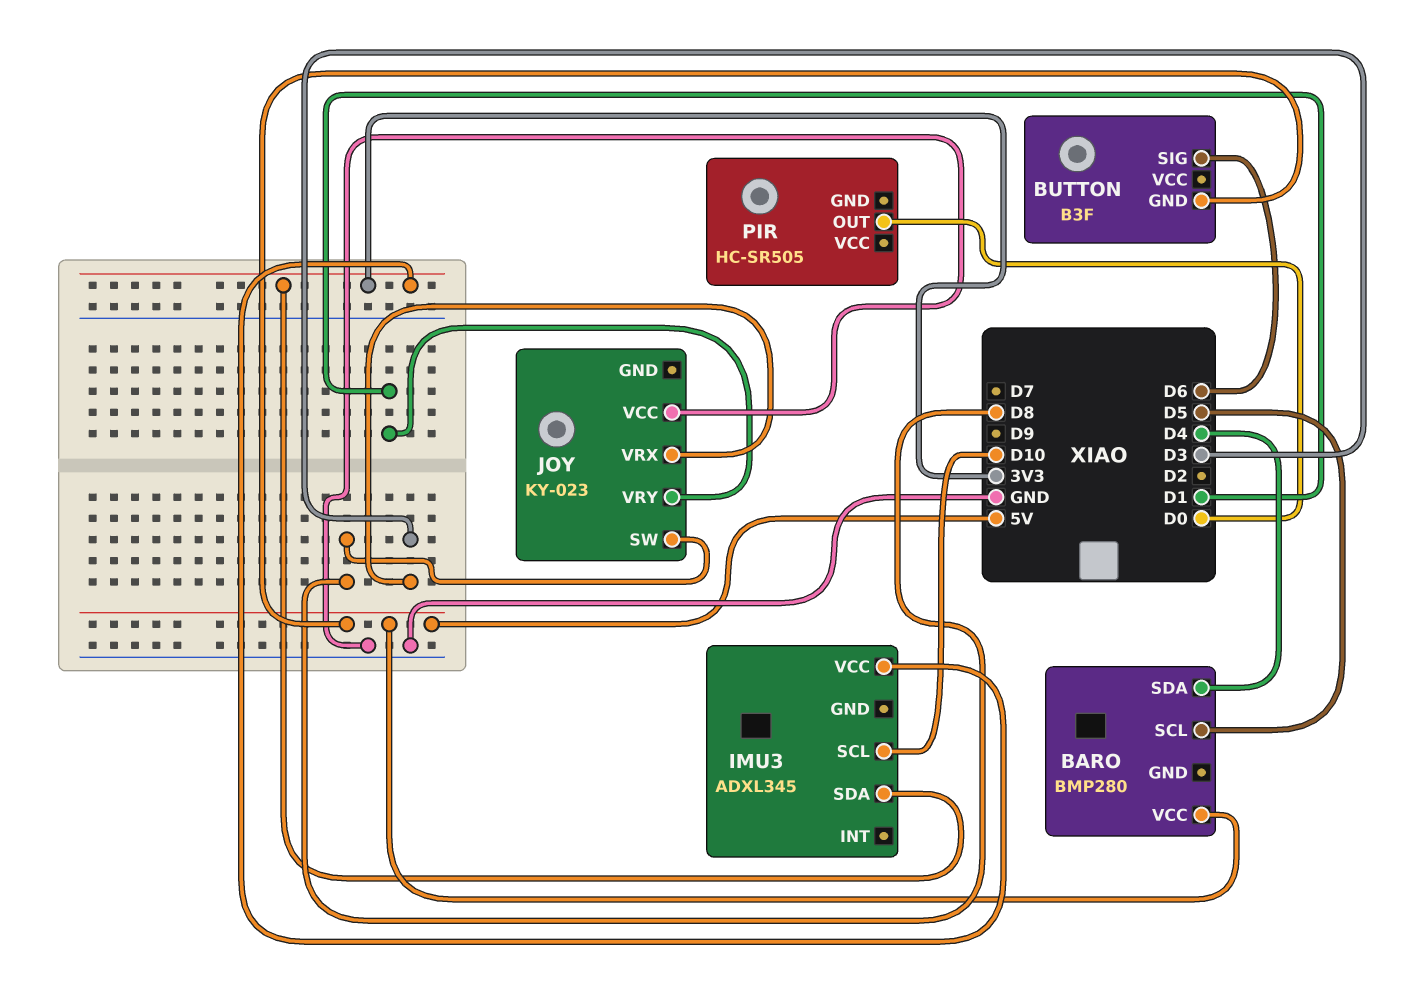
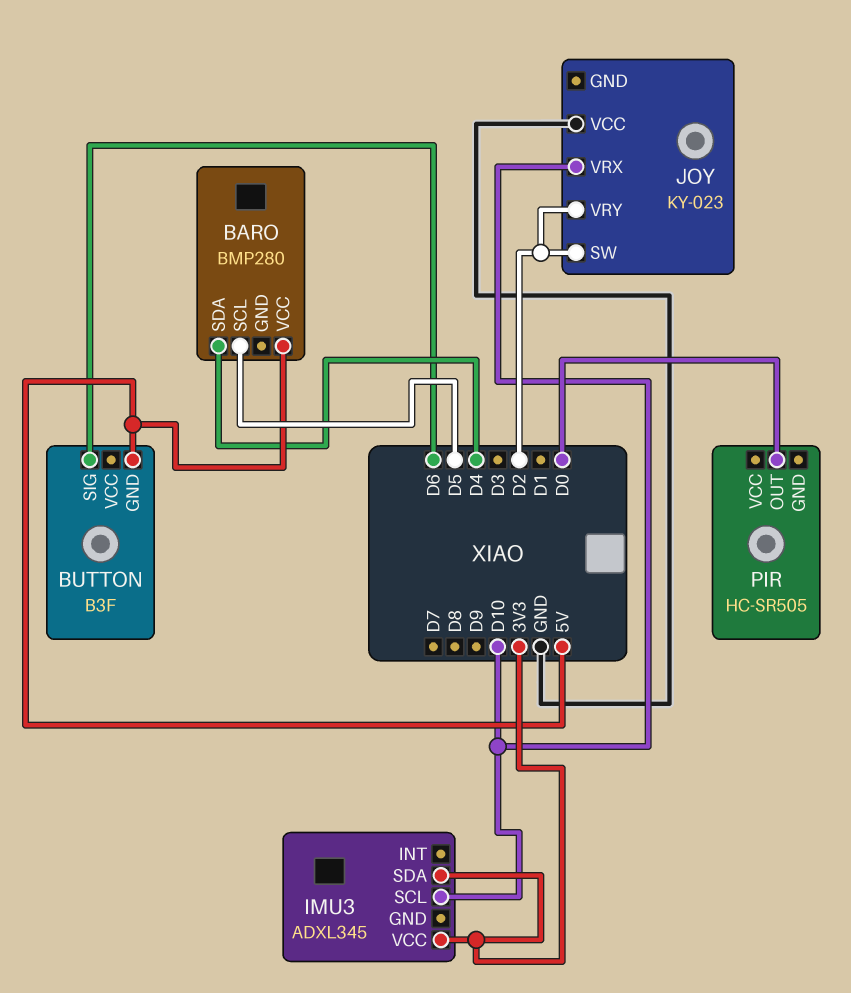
JOY pin SW: D8 -> D2
JOY pin VRX: D3 -> D10
JOY pin VRY: D1 -> D2

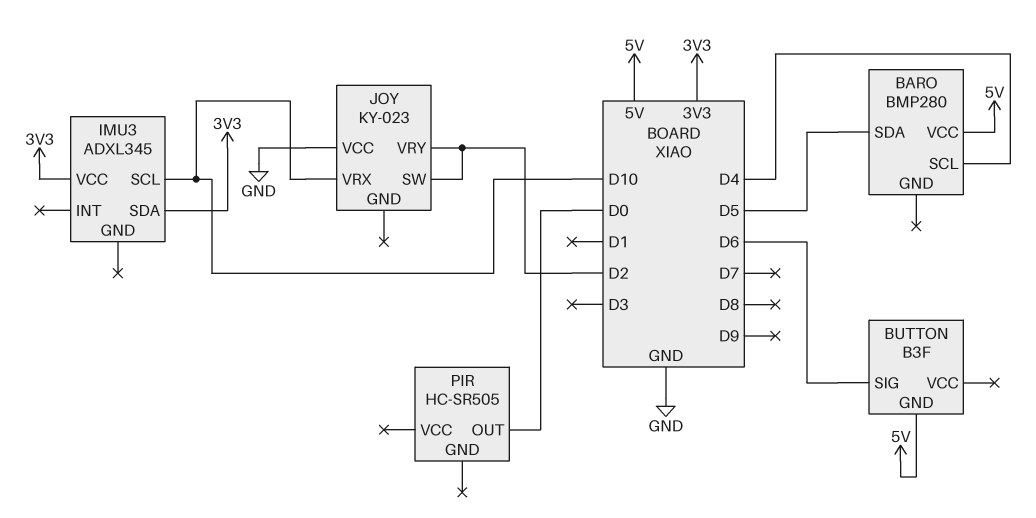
BARO pin SCL: D5 -> D4
BARO pin SDA: D4 -> D5

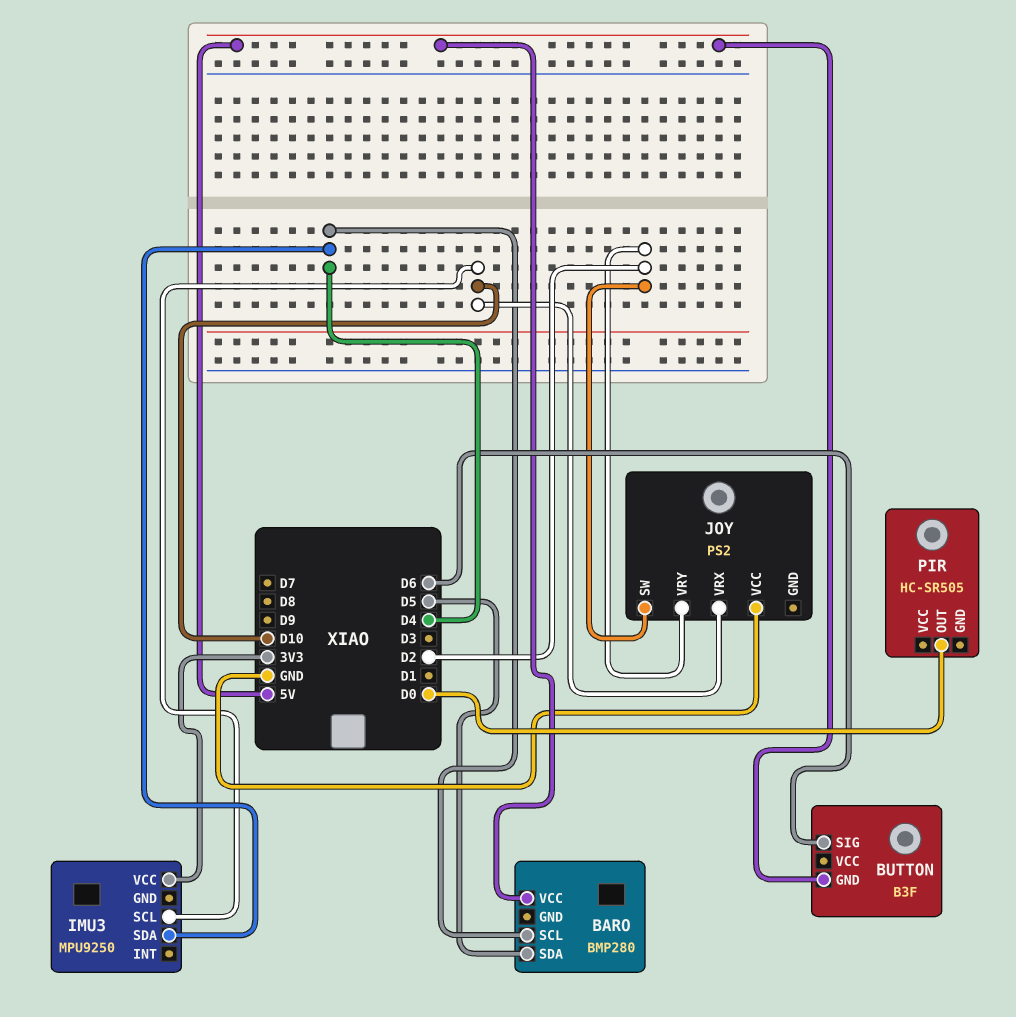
IMU3: ADXL345 -> MPU9250
IMU3 pin SDA: 3V3 -> D4
JOY: KY-023 -> PS2

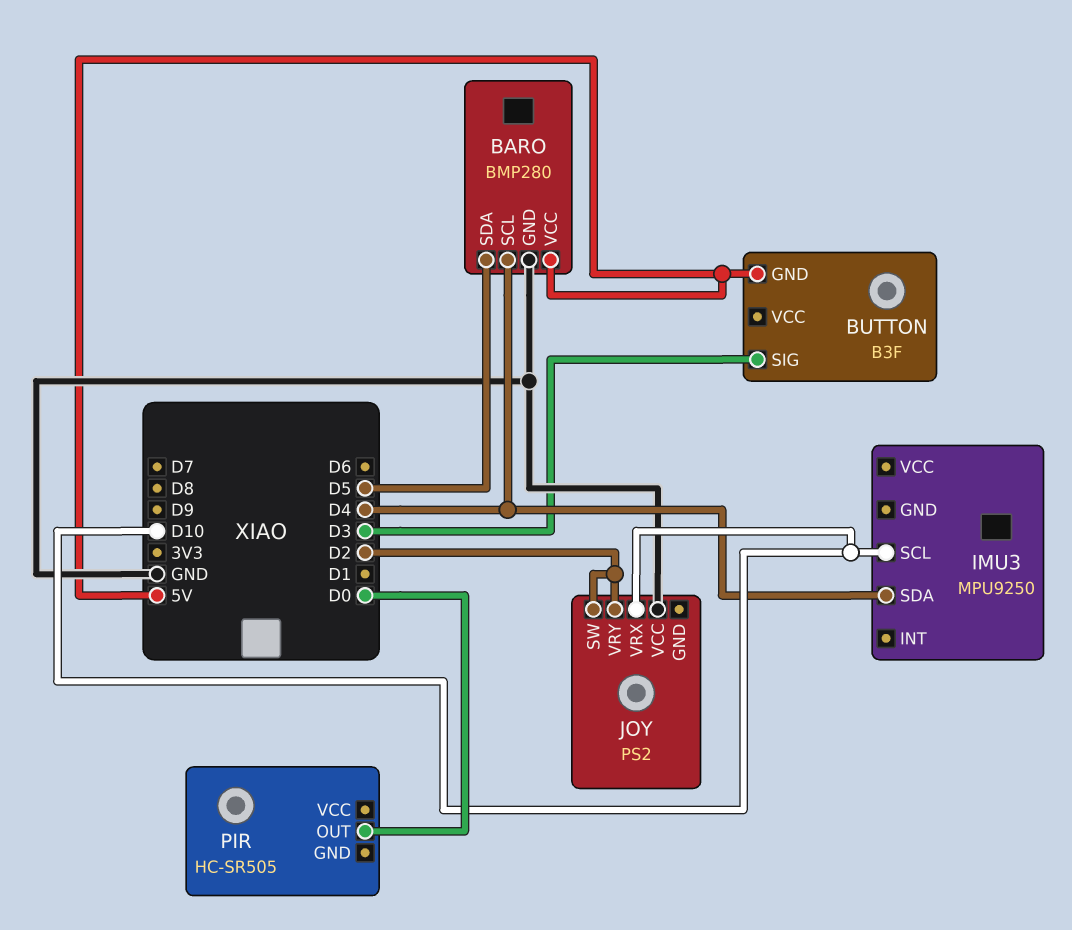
BARO pin GND: none -> GND
BUTTON pin SIG: D6 -> D3
IMU3 pin VCC: 3V3 -> none

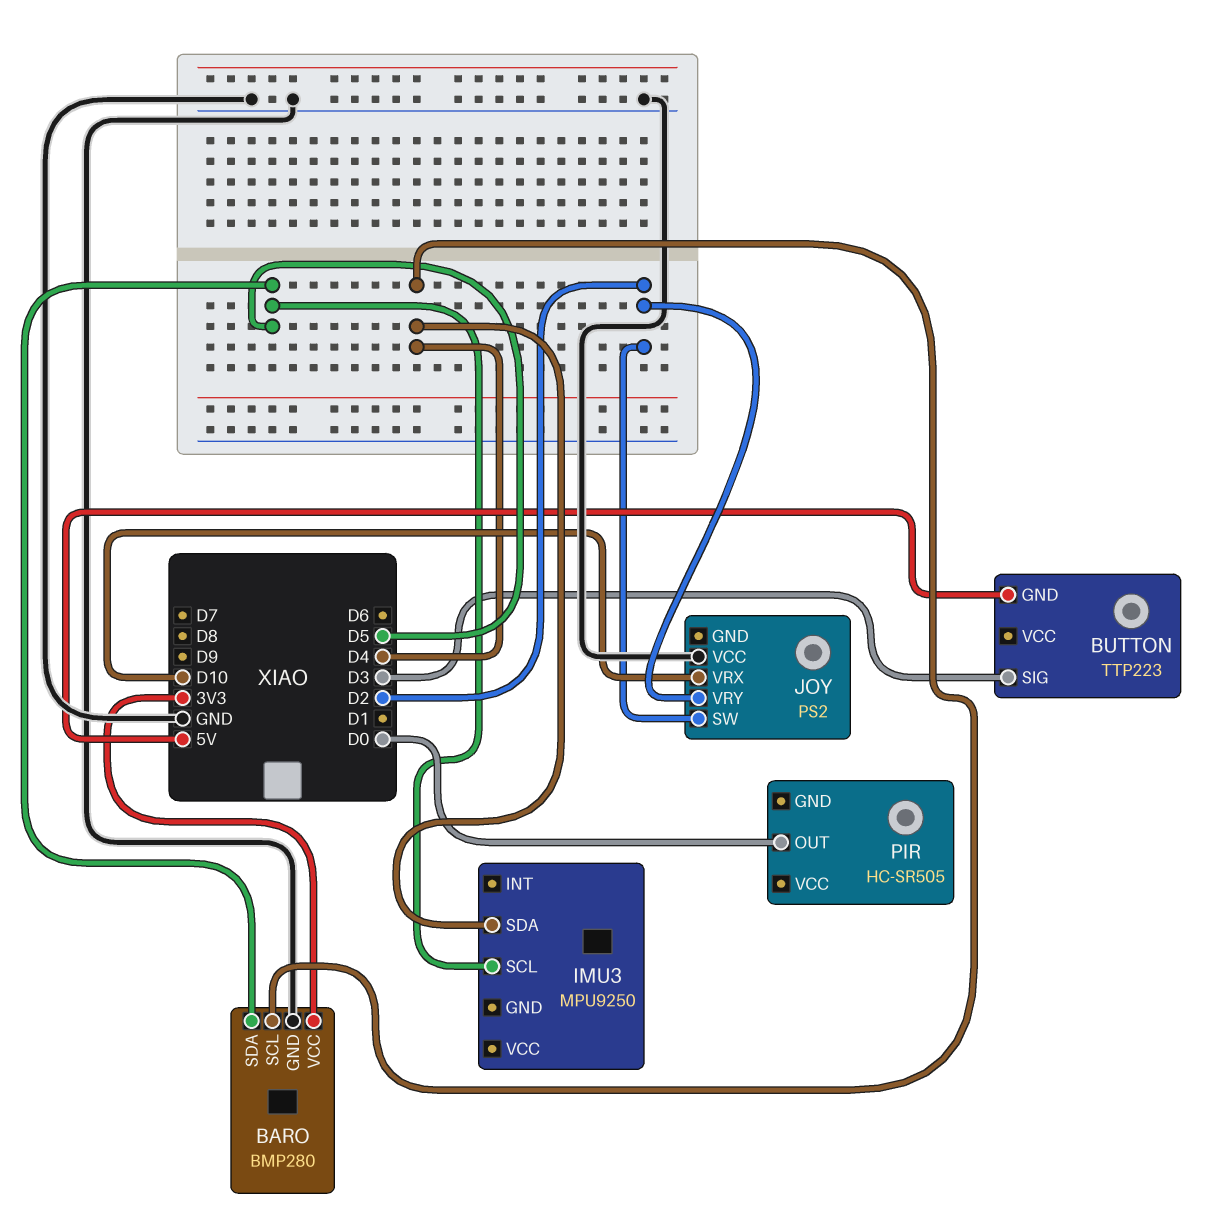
BARO pin VCC: 5V -> 3V3
BUTTON: B3F -> TTP223
IMU3 pin SCL: D10 -> D5

